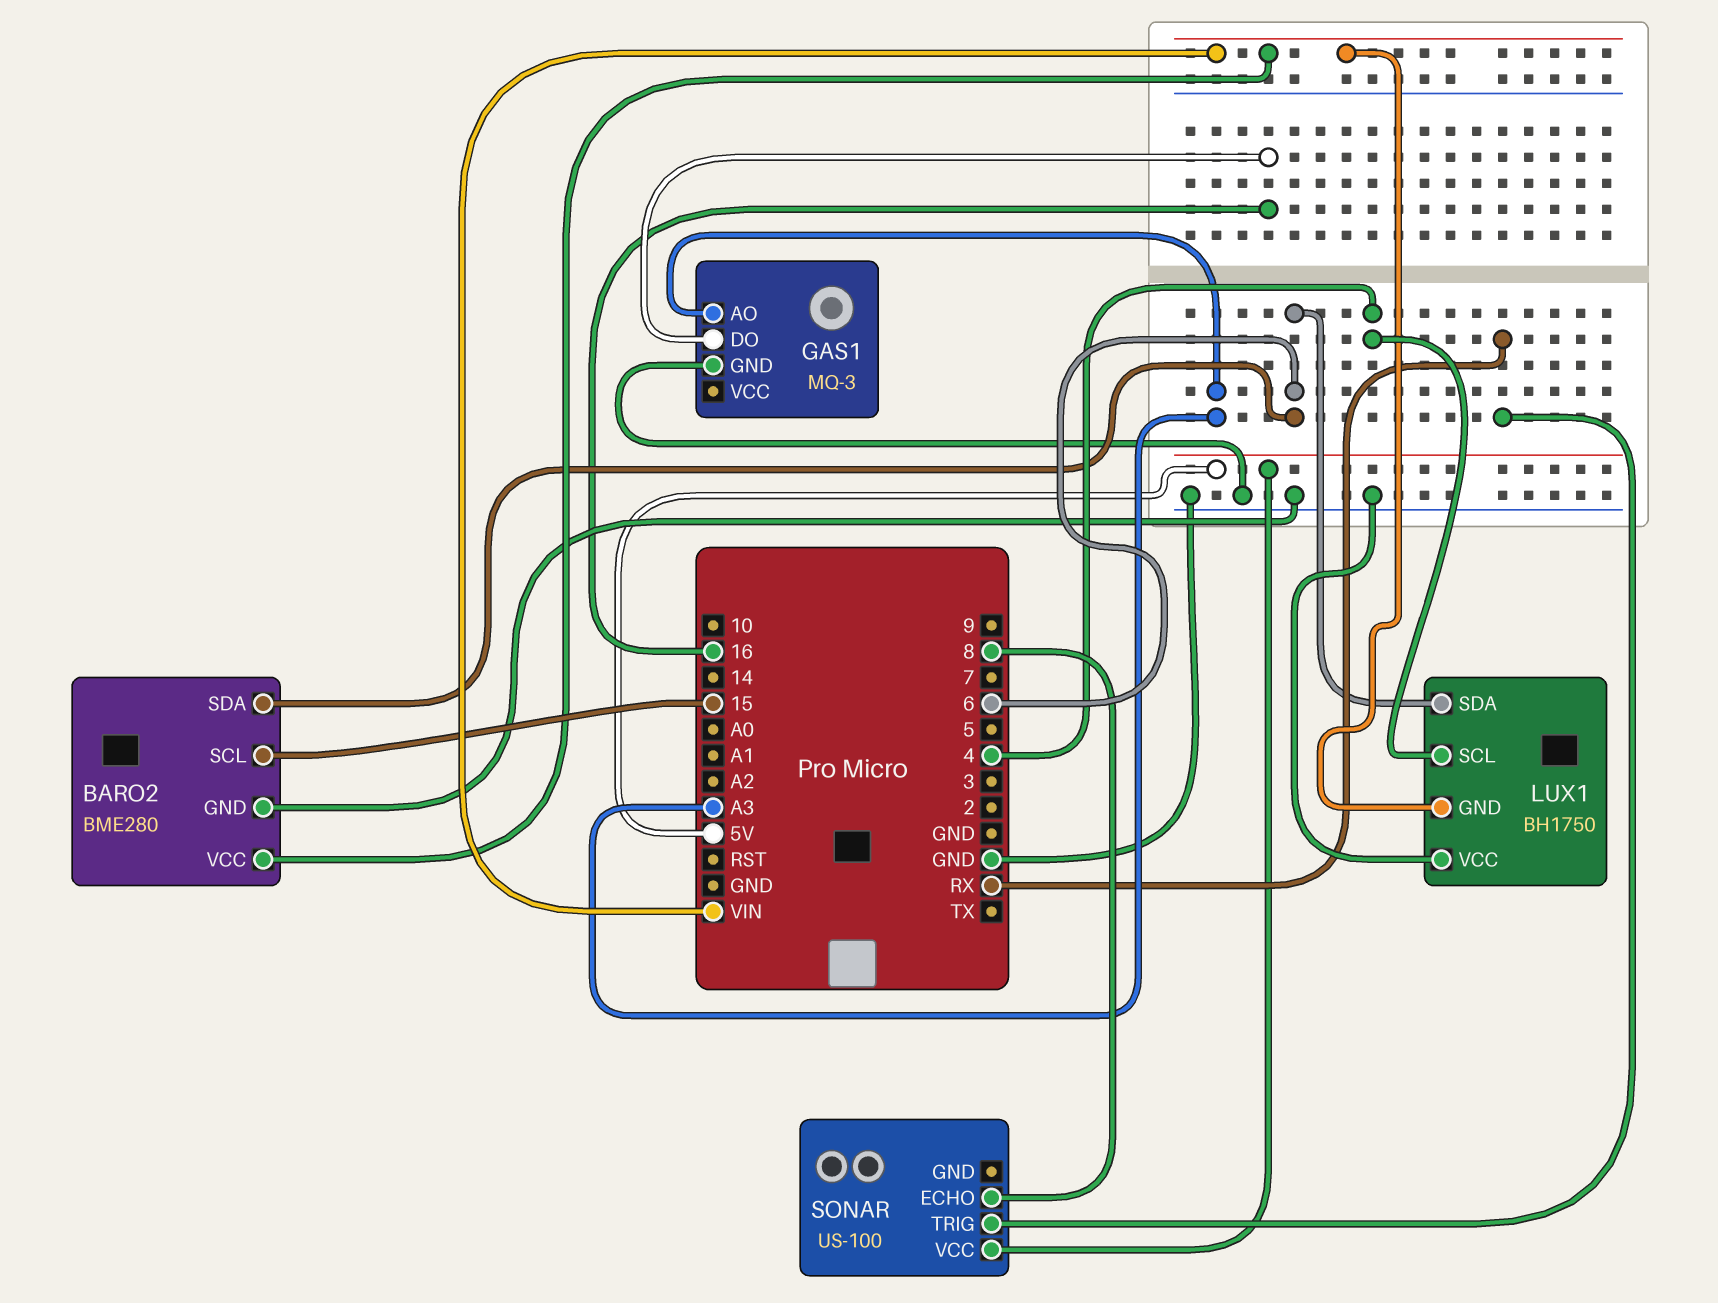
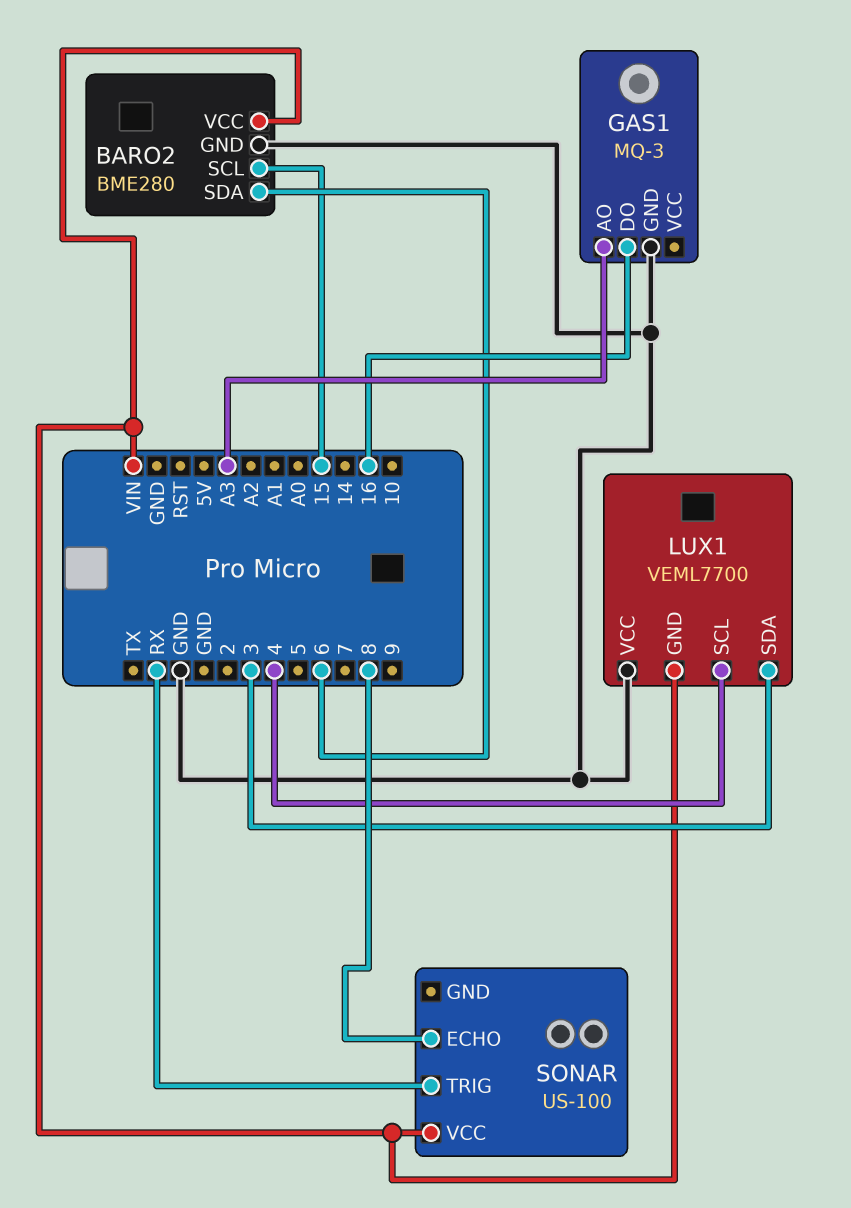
LUX1: BH1750 -> VEML7700
LUX1 pin SDA: 6 -> 3
SONAR pin VCC: 5V -> VIN

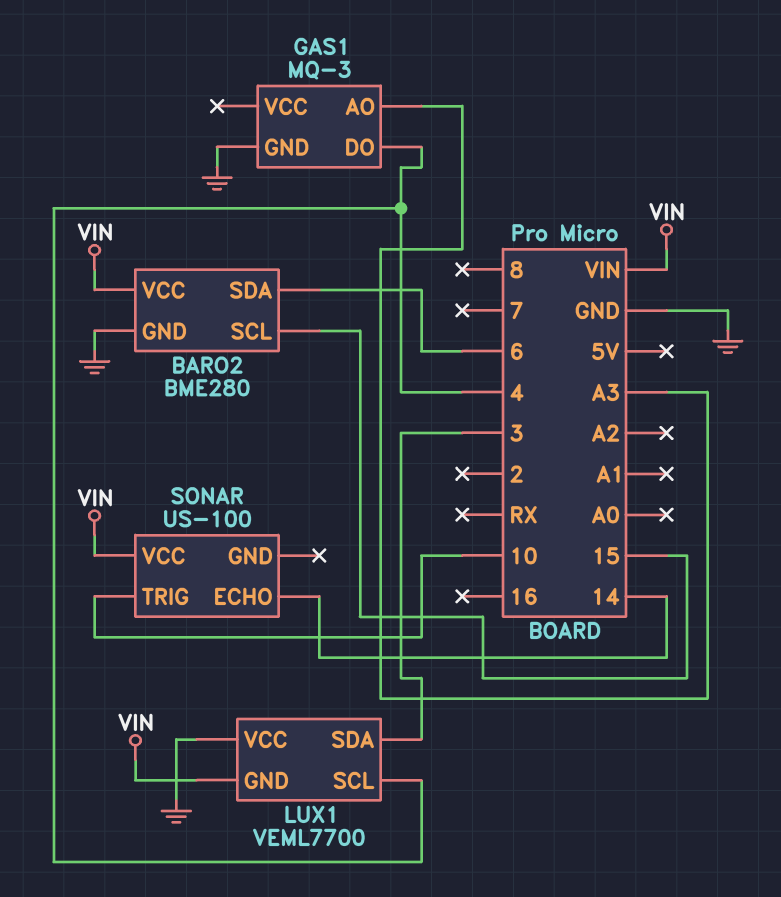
GAS1 pin DO: 16 -> 4
SONAR pin ECHO: 8 -> 14
SONAR pin TRIG: RX -> 10

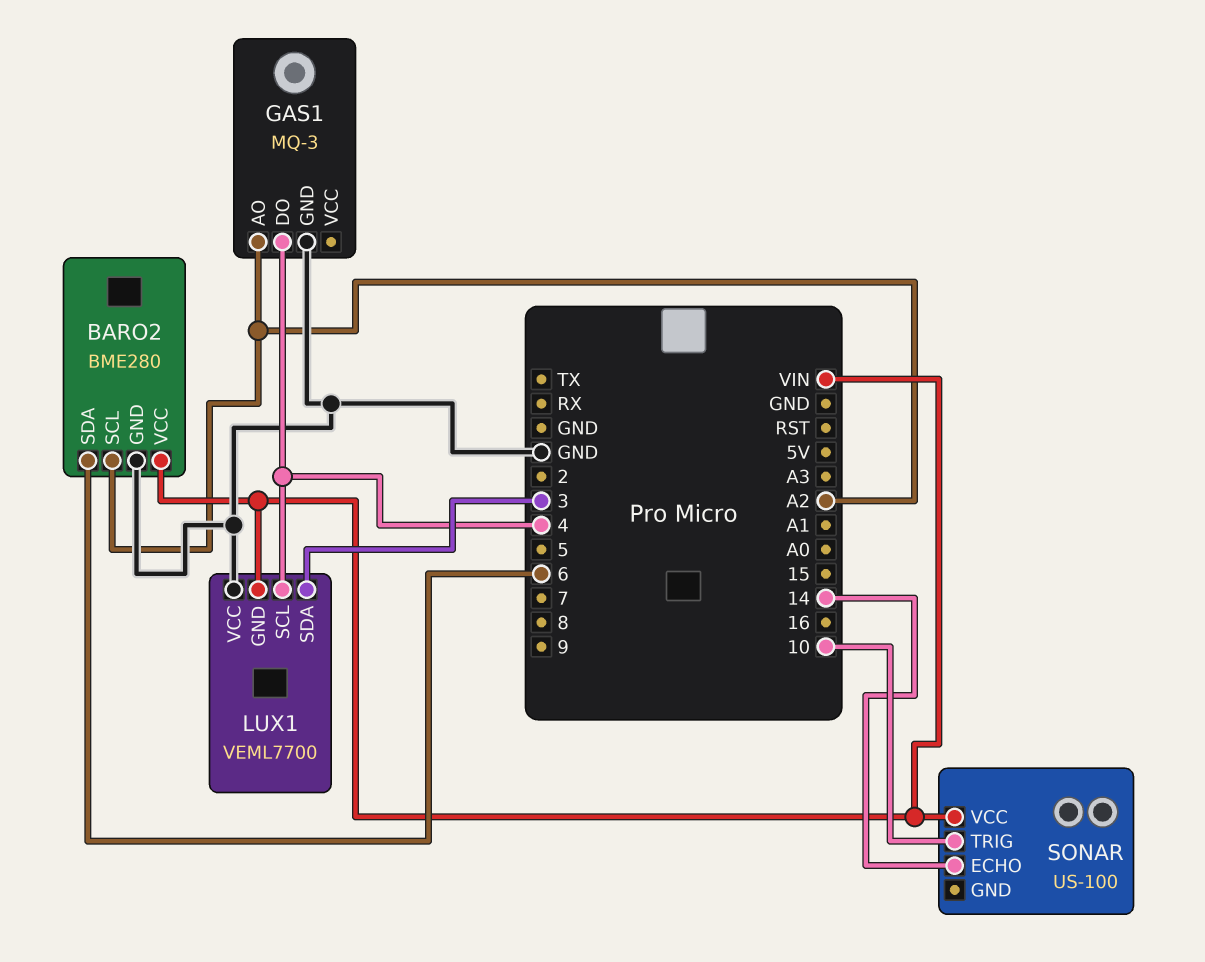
BARO2 pin SCL: 15 -> A2
GAS1 pin AO: A3 -> A2

